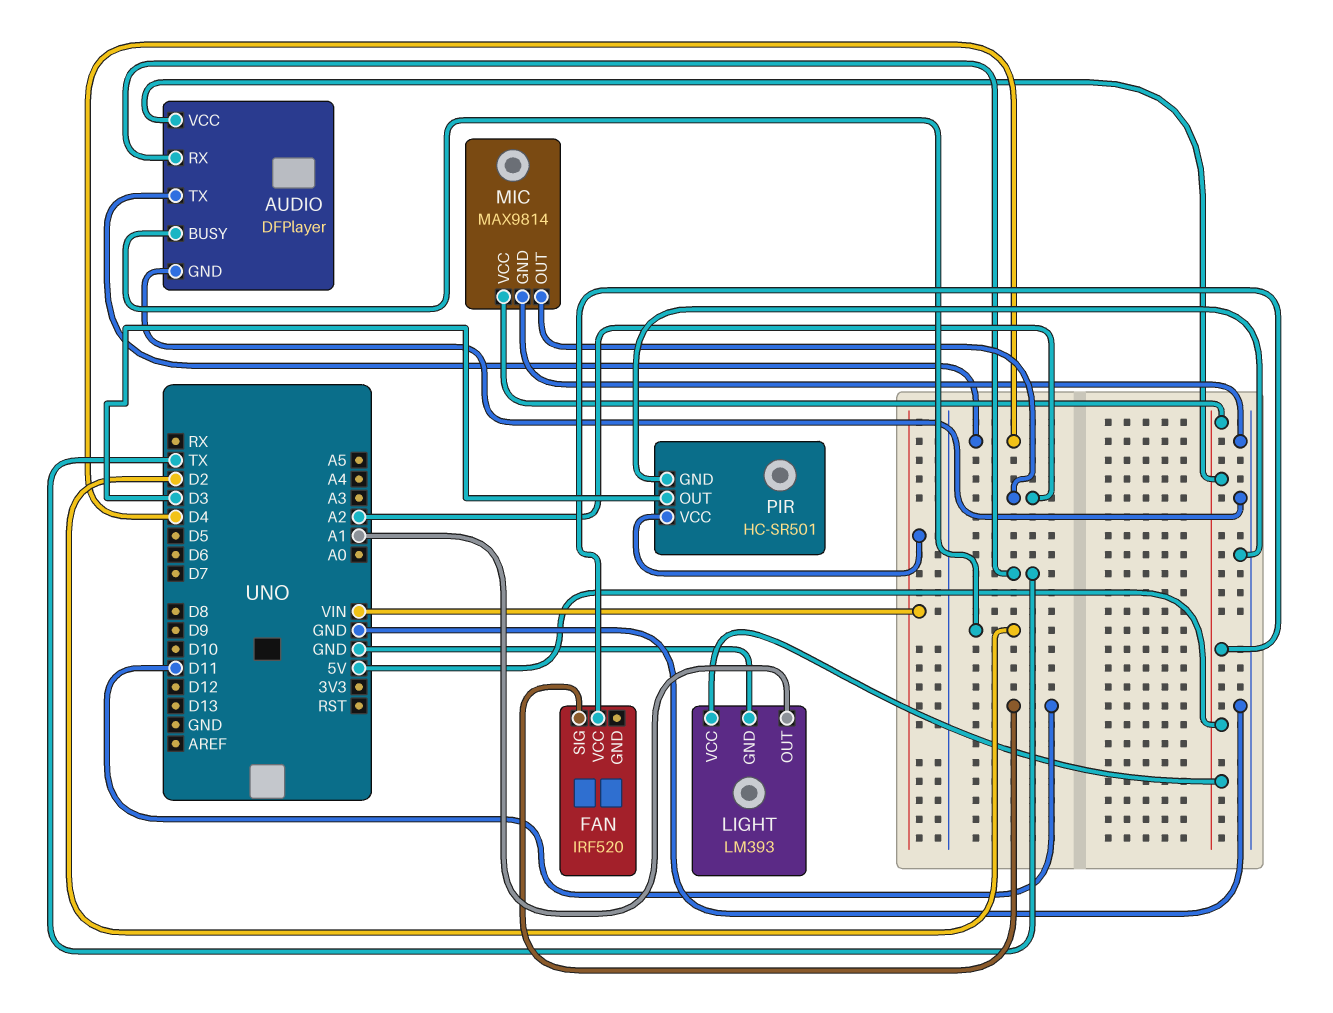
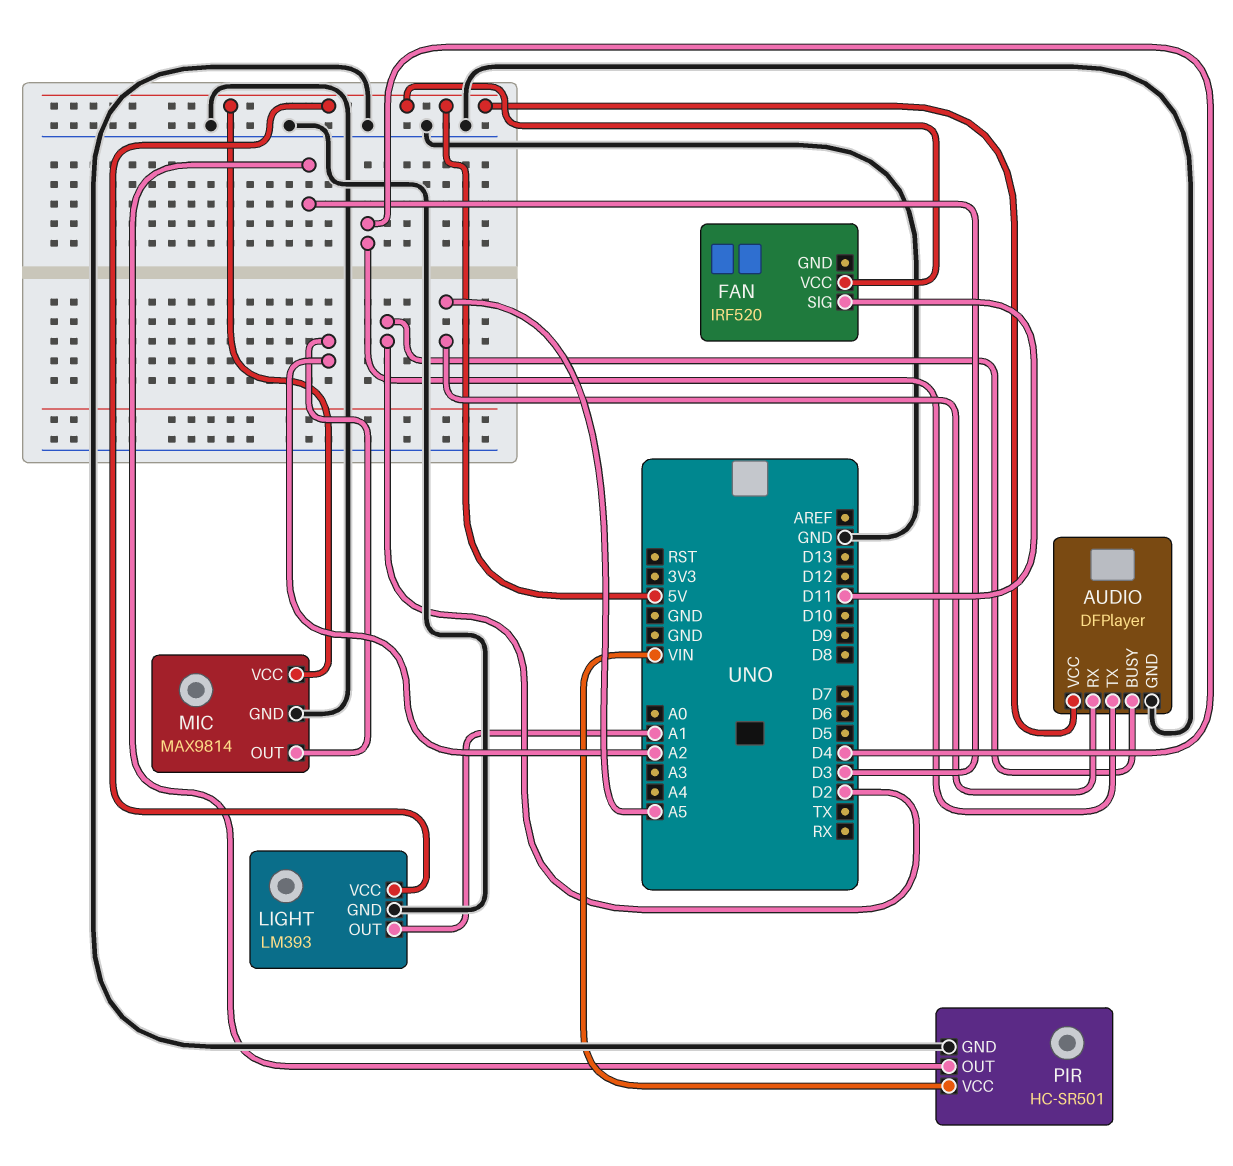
AUDIO pin RX: TX -> A5

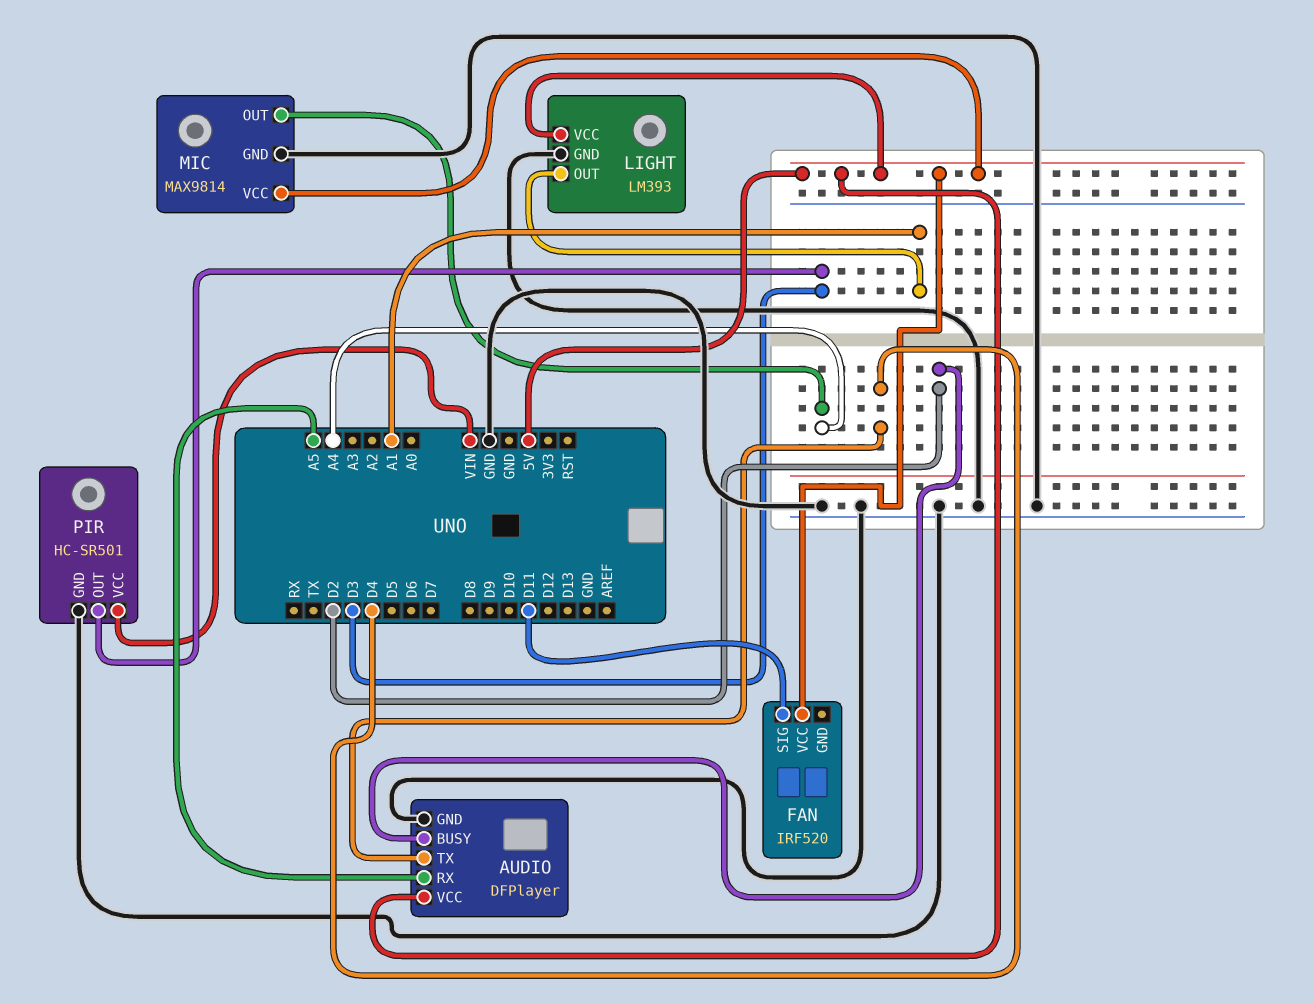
MIC pin OUT: A2 -> A4

